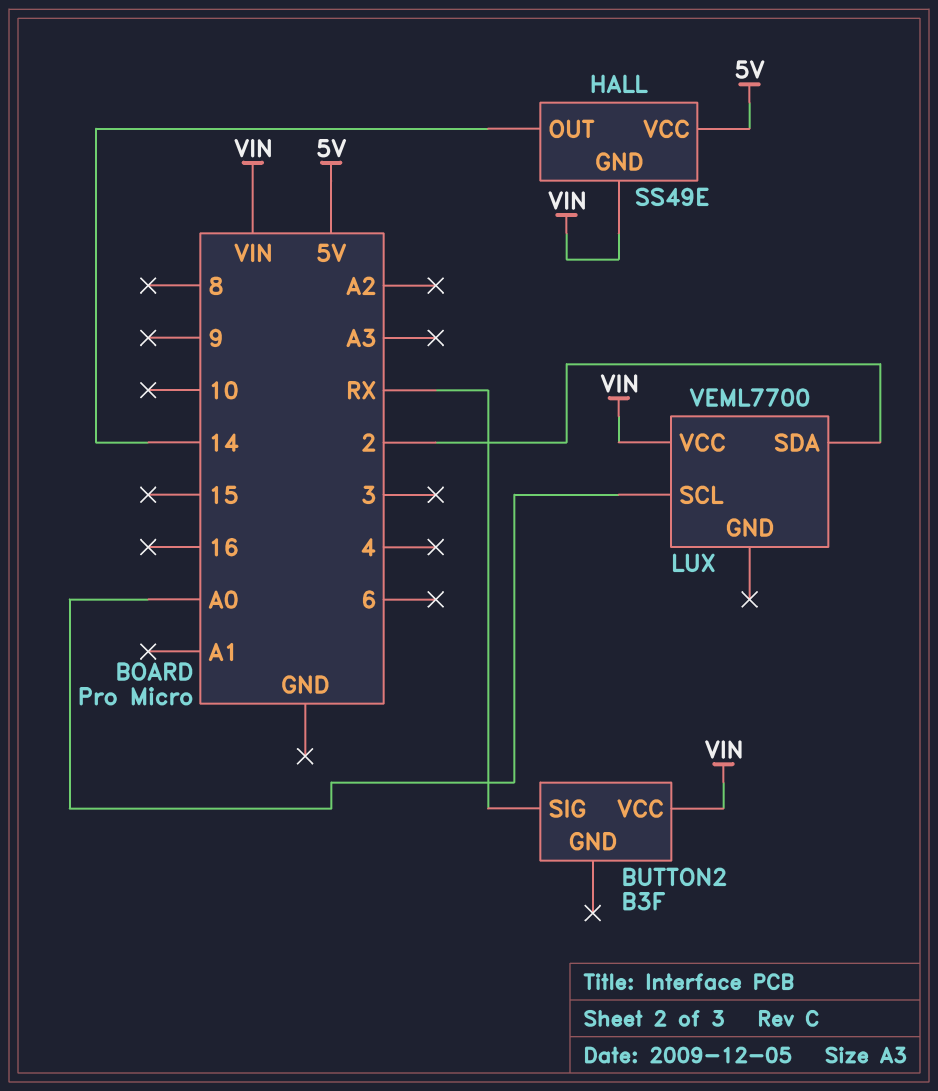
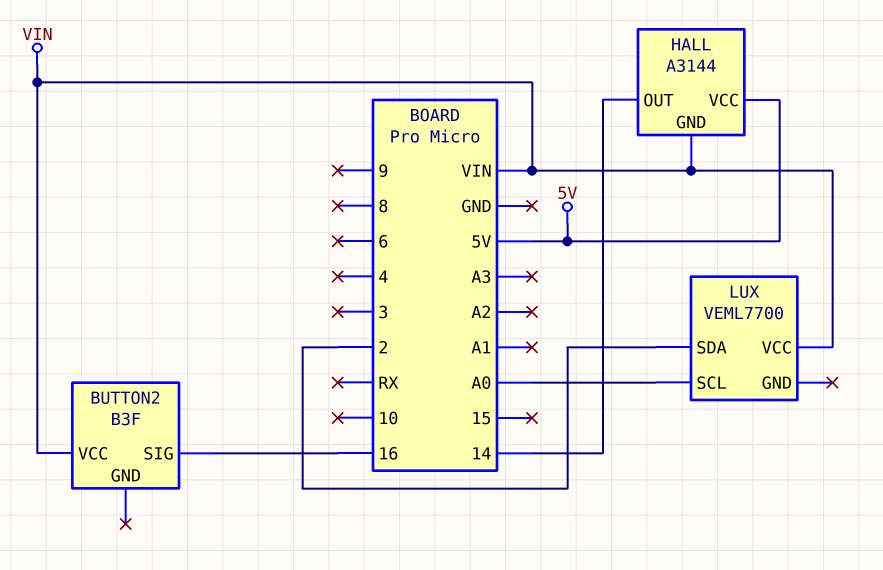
BUTTON2 pin SIG: RX -> 16
HALL: SS49E -> A3144

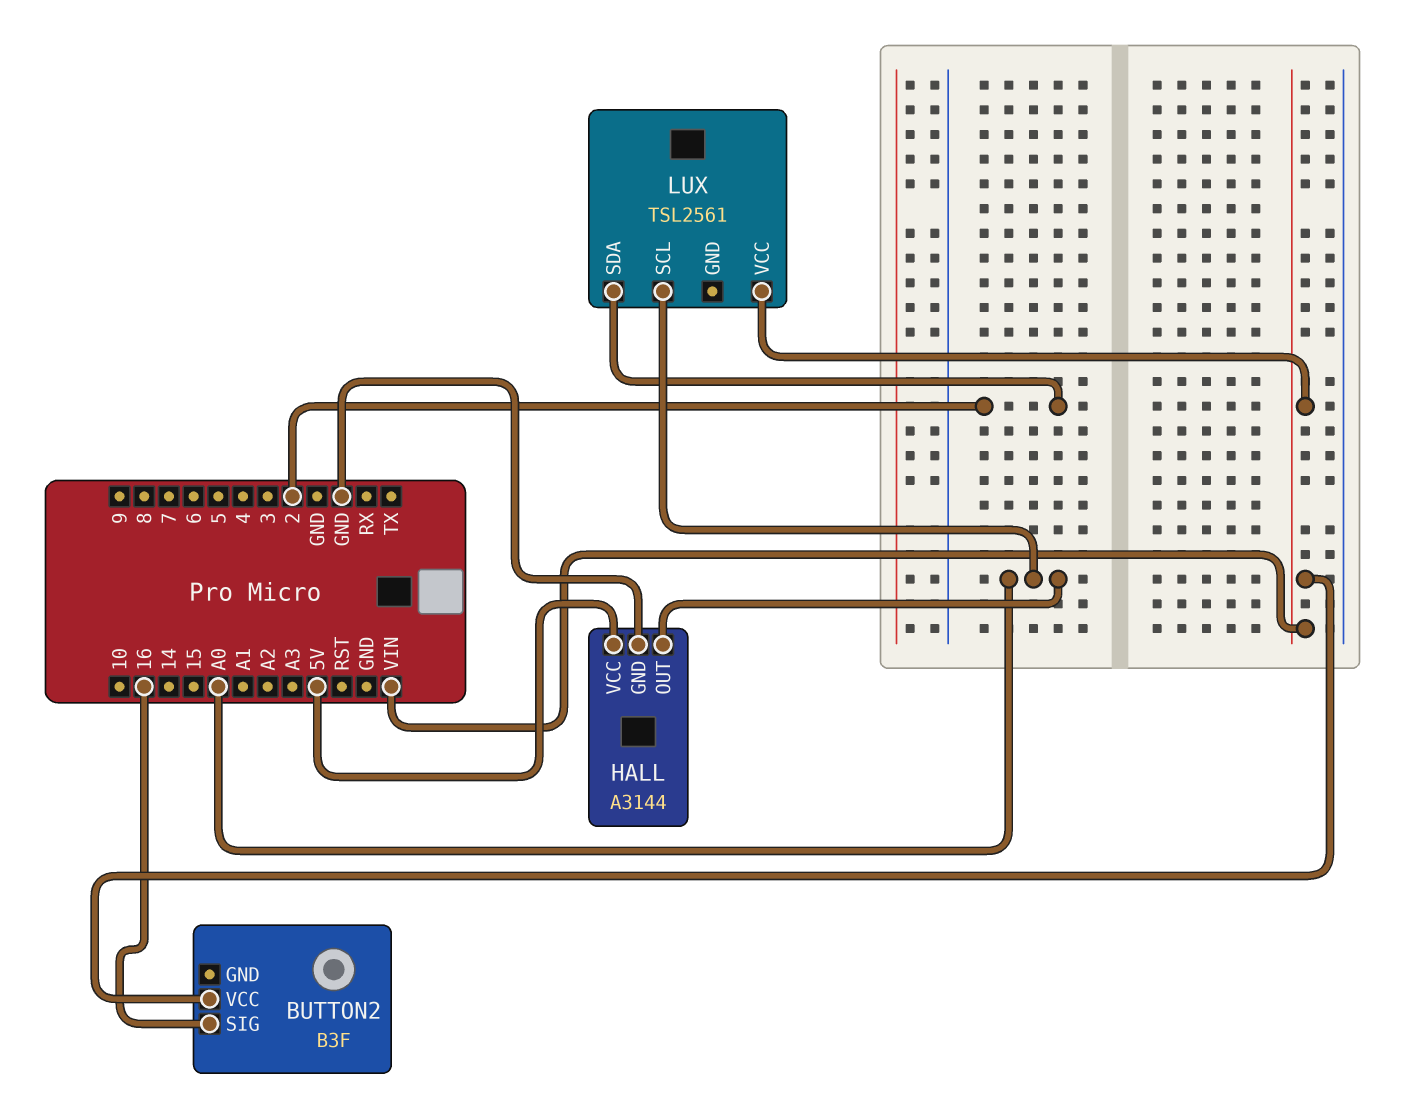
HALL pin GND: VIN -> GND
HALL pin OUT: 14 -> A0
LUX: VEML7700 -> TSL2561

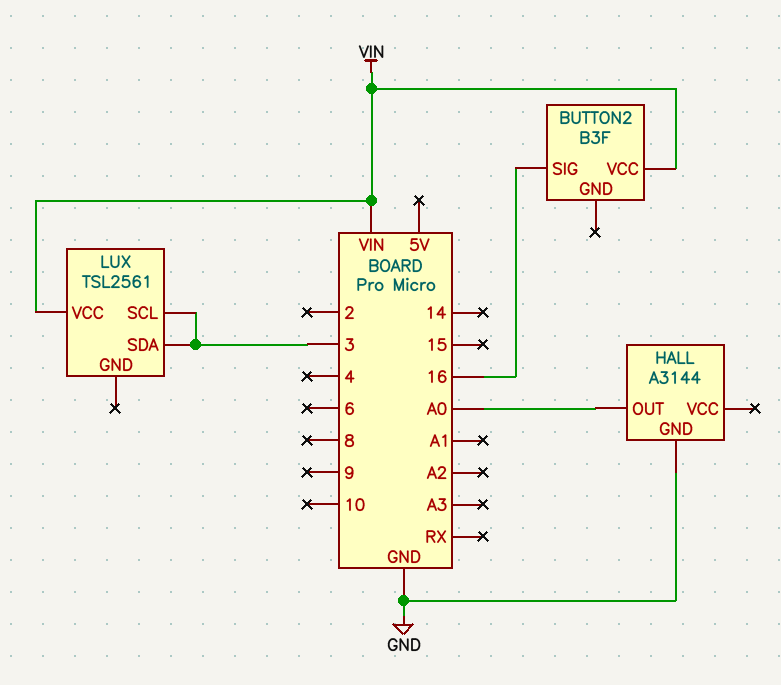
HALL pin VCC: 5V -> none
LUX pin SCL: A0 -> 3
LUX pin SDA: 2 -> 3

